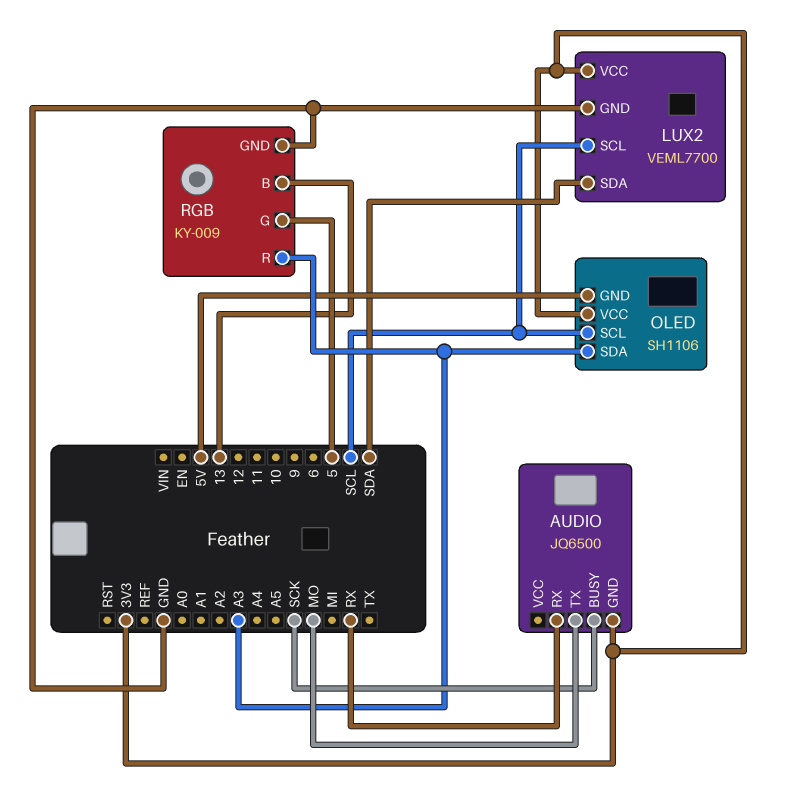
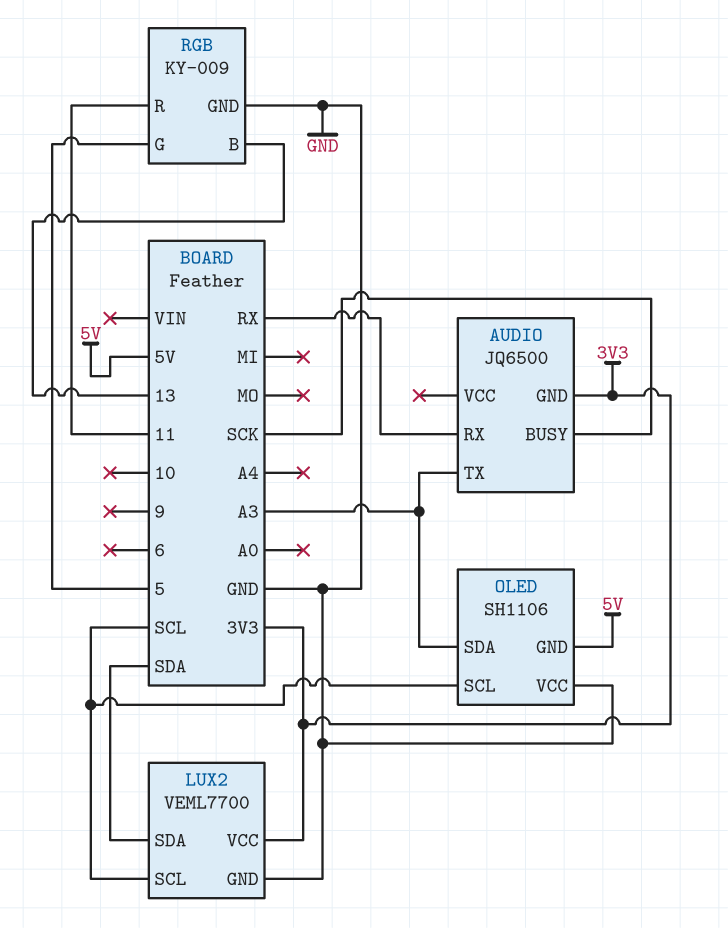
AUDIO pin TX: MO -> A3
OLED pin VCC: 3V3 -> GND
RGB pin R: A3 -> 11

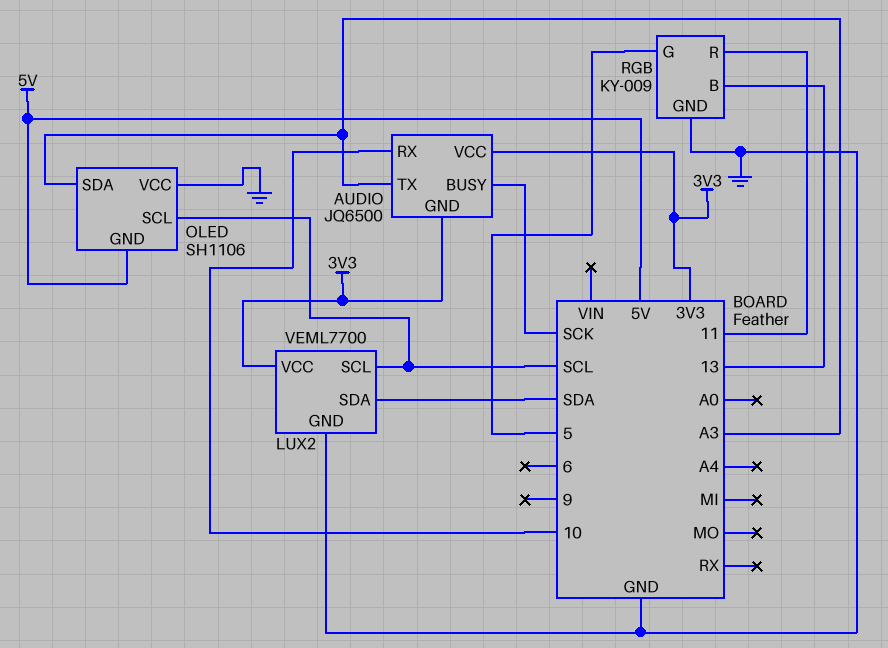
AUDIO pin RX: RX -> 10
AUDIO pin VCC: none -> 3V3

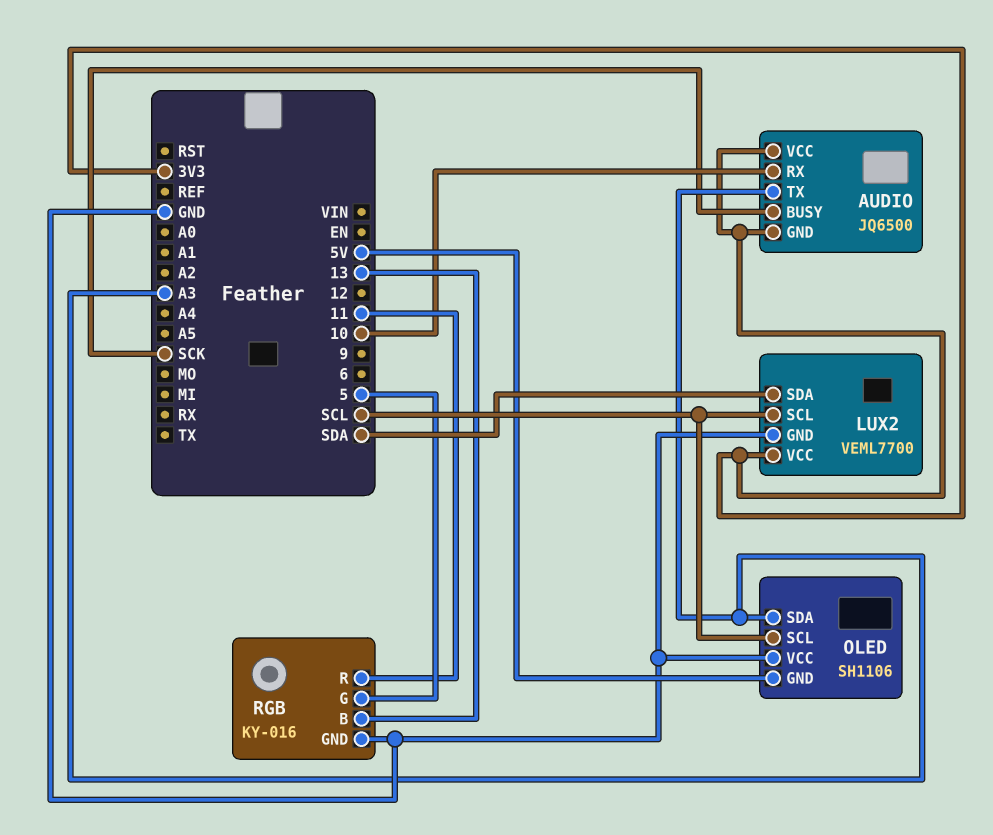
RGB: KY-009 -> KY-016

